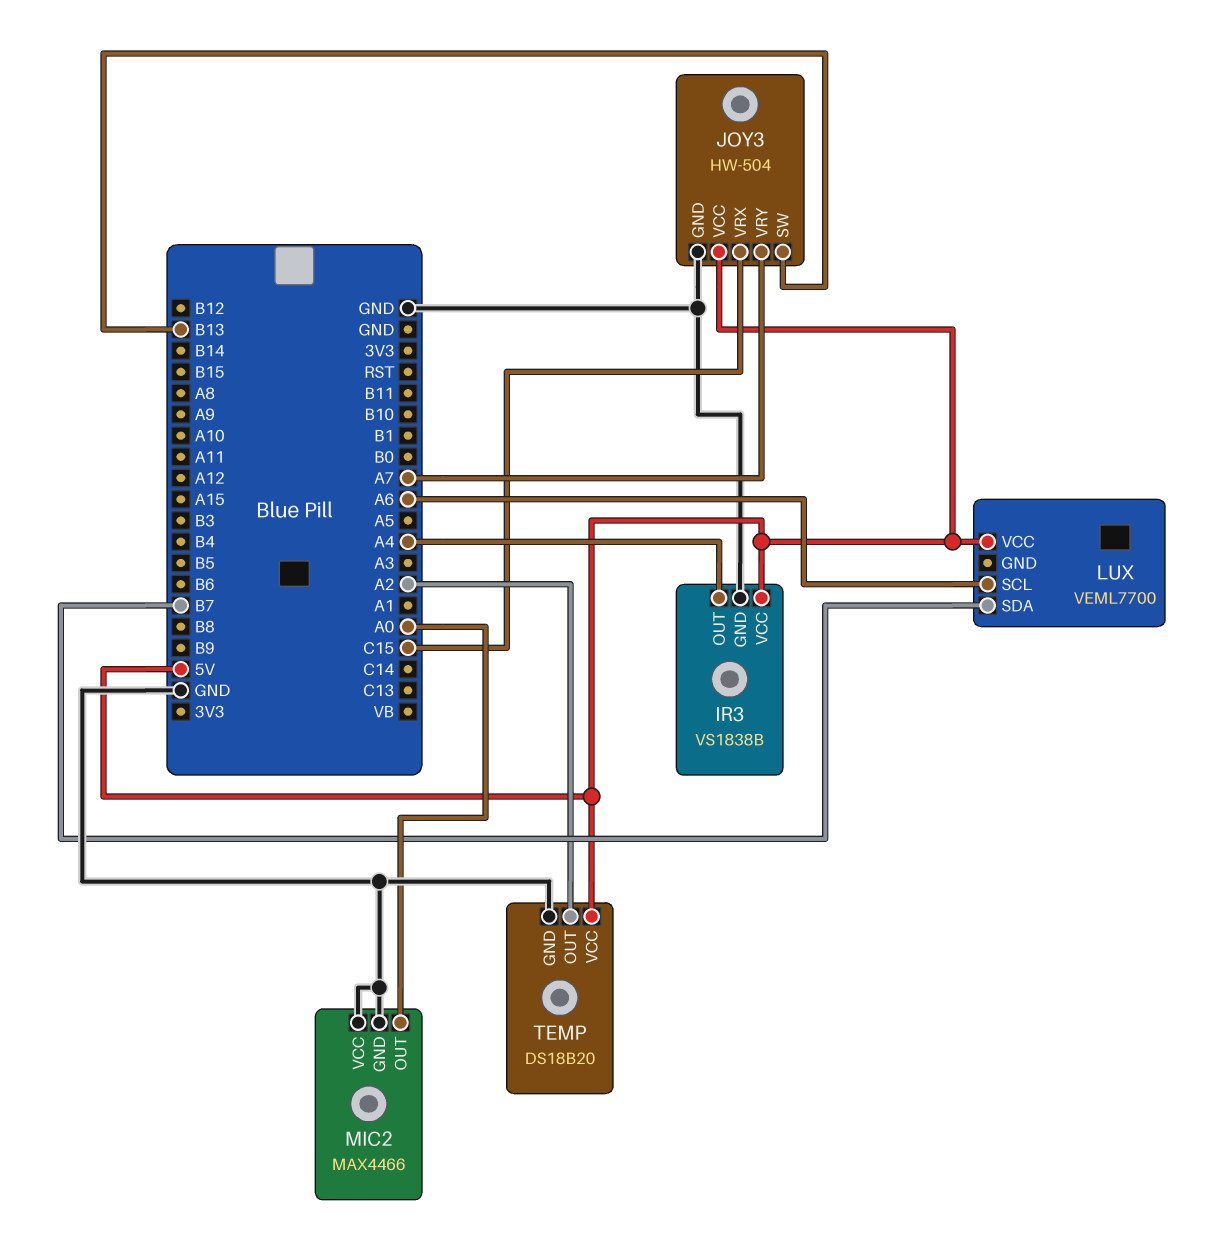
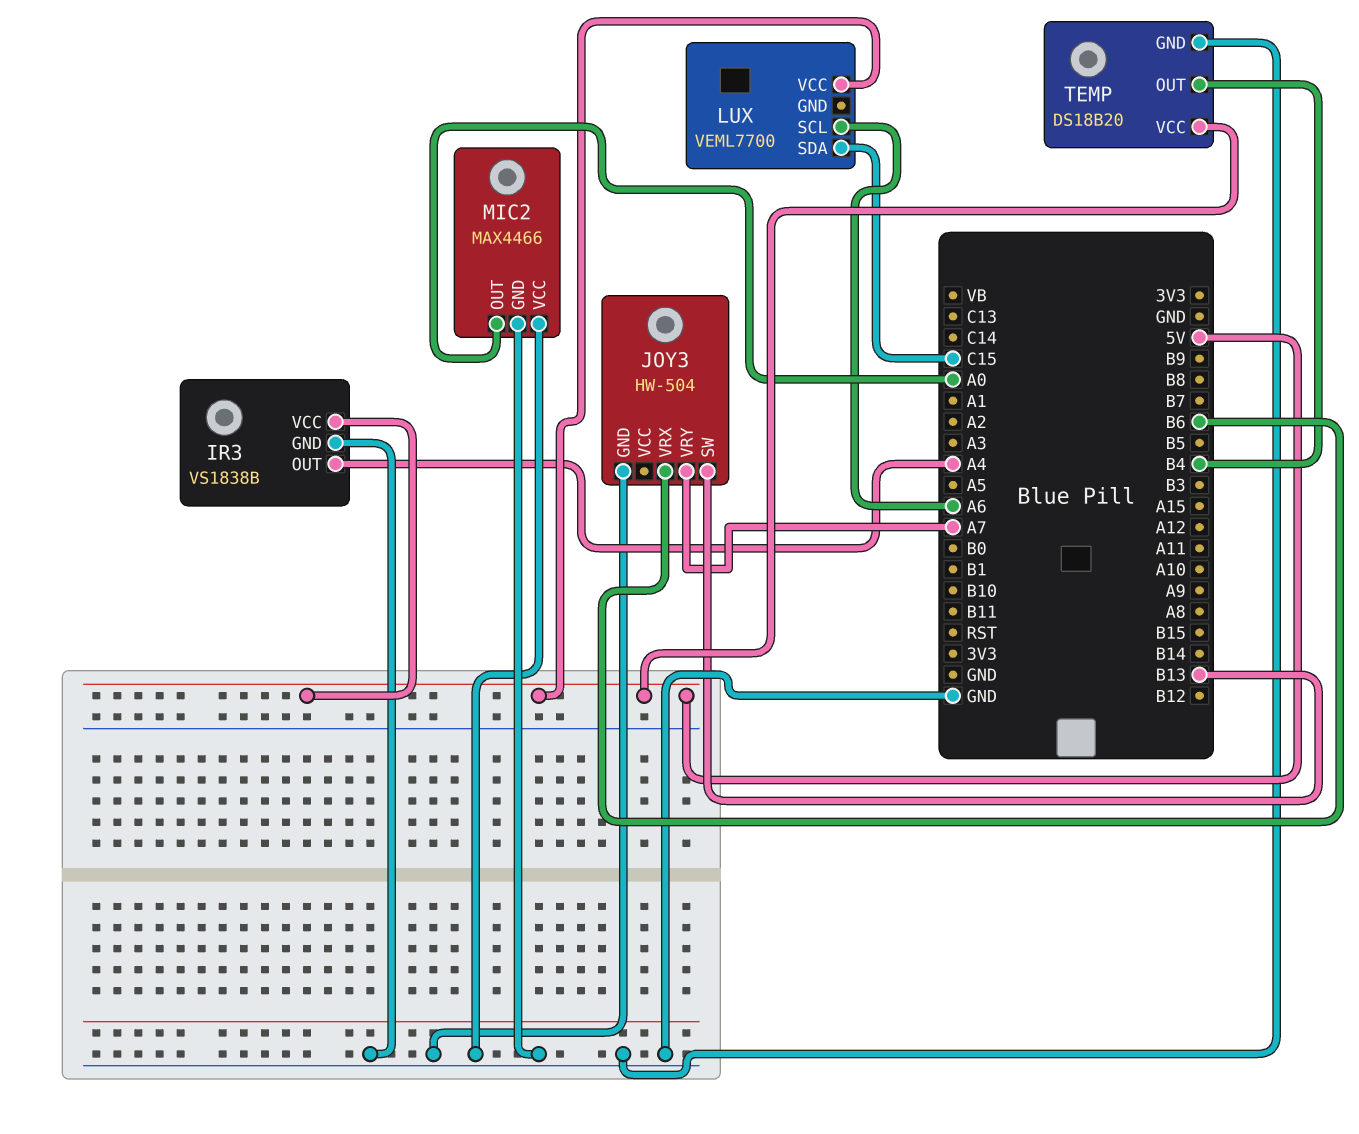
JOY3 pin VCC: 5V -> none
JOY3 pin VRX: C15 -> B6
LUX pin SDA: B7 -> C15
TEMP pin OUT: A2 -> B4

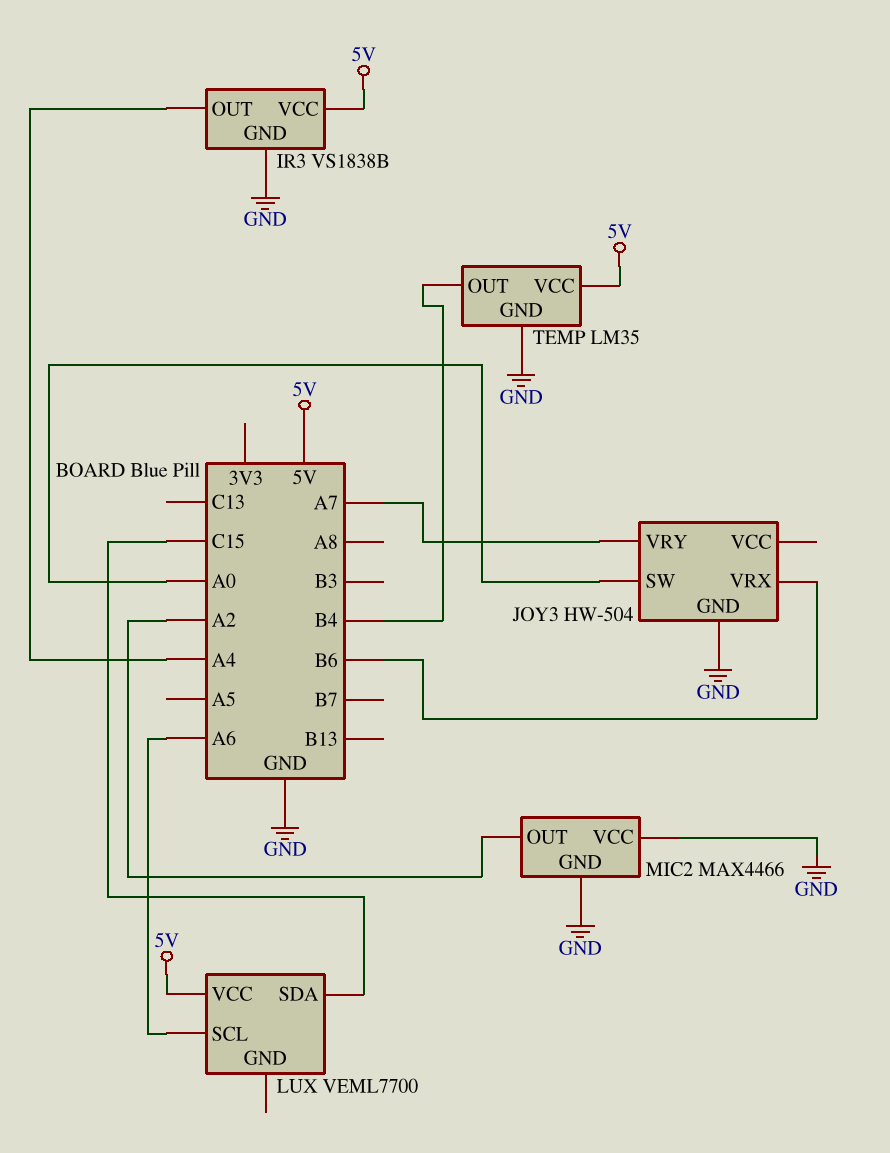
JOY3 pin SW: B13 -> A0
MIC2 pin OUT: A0 -> A2
TEMP: DS18B20 -> LM35

